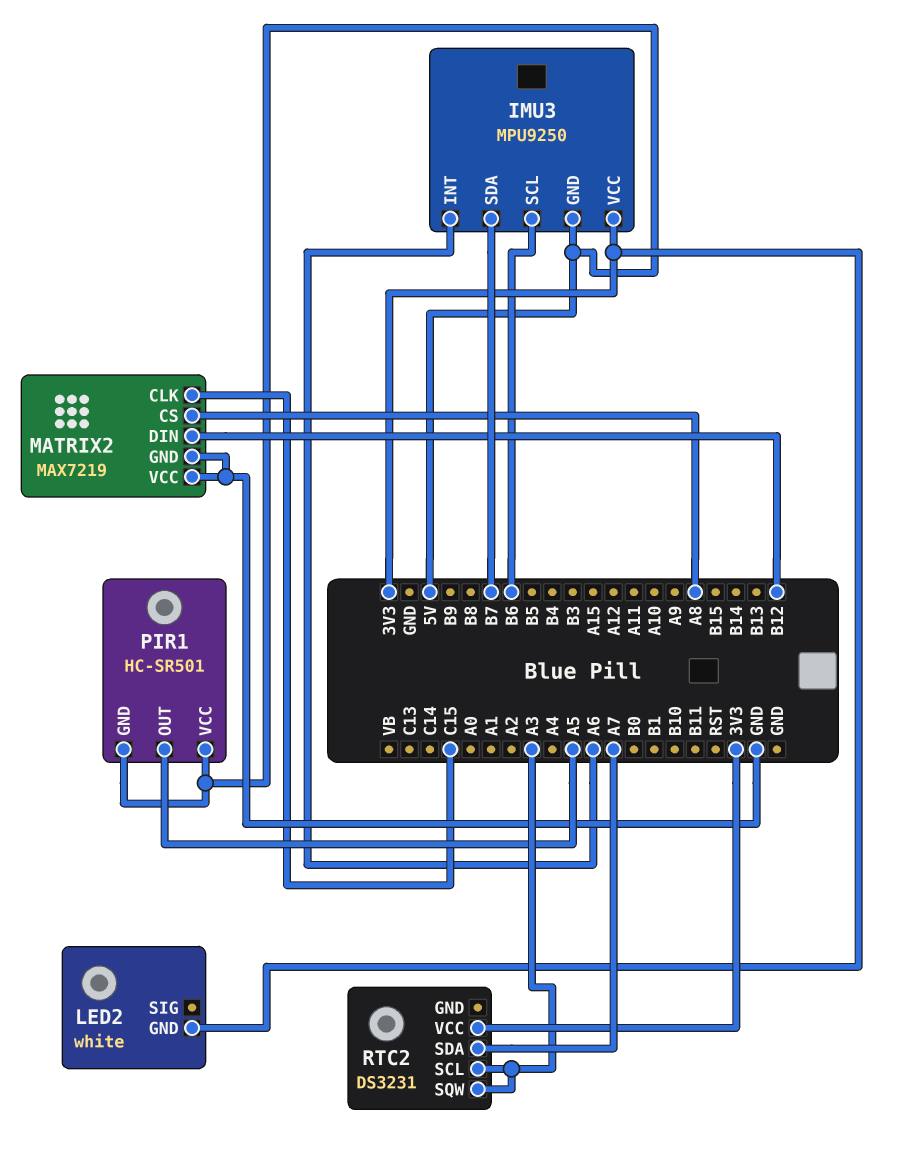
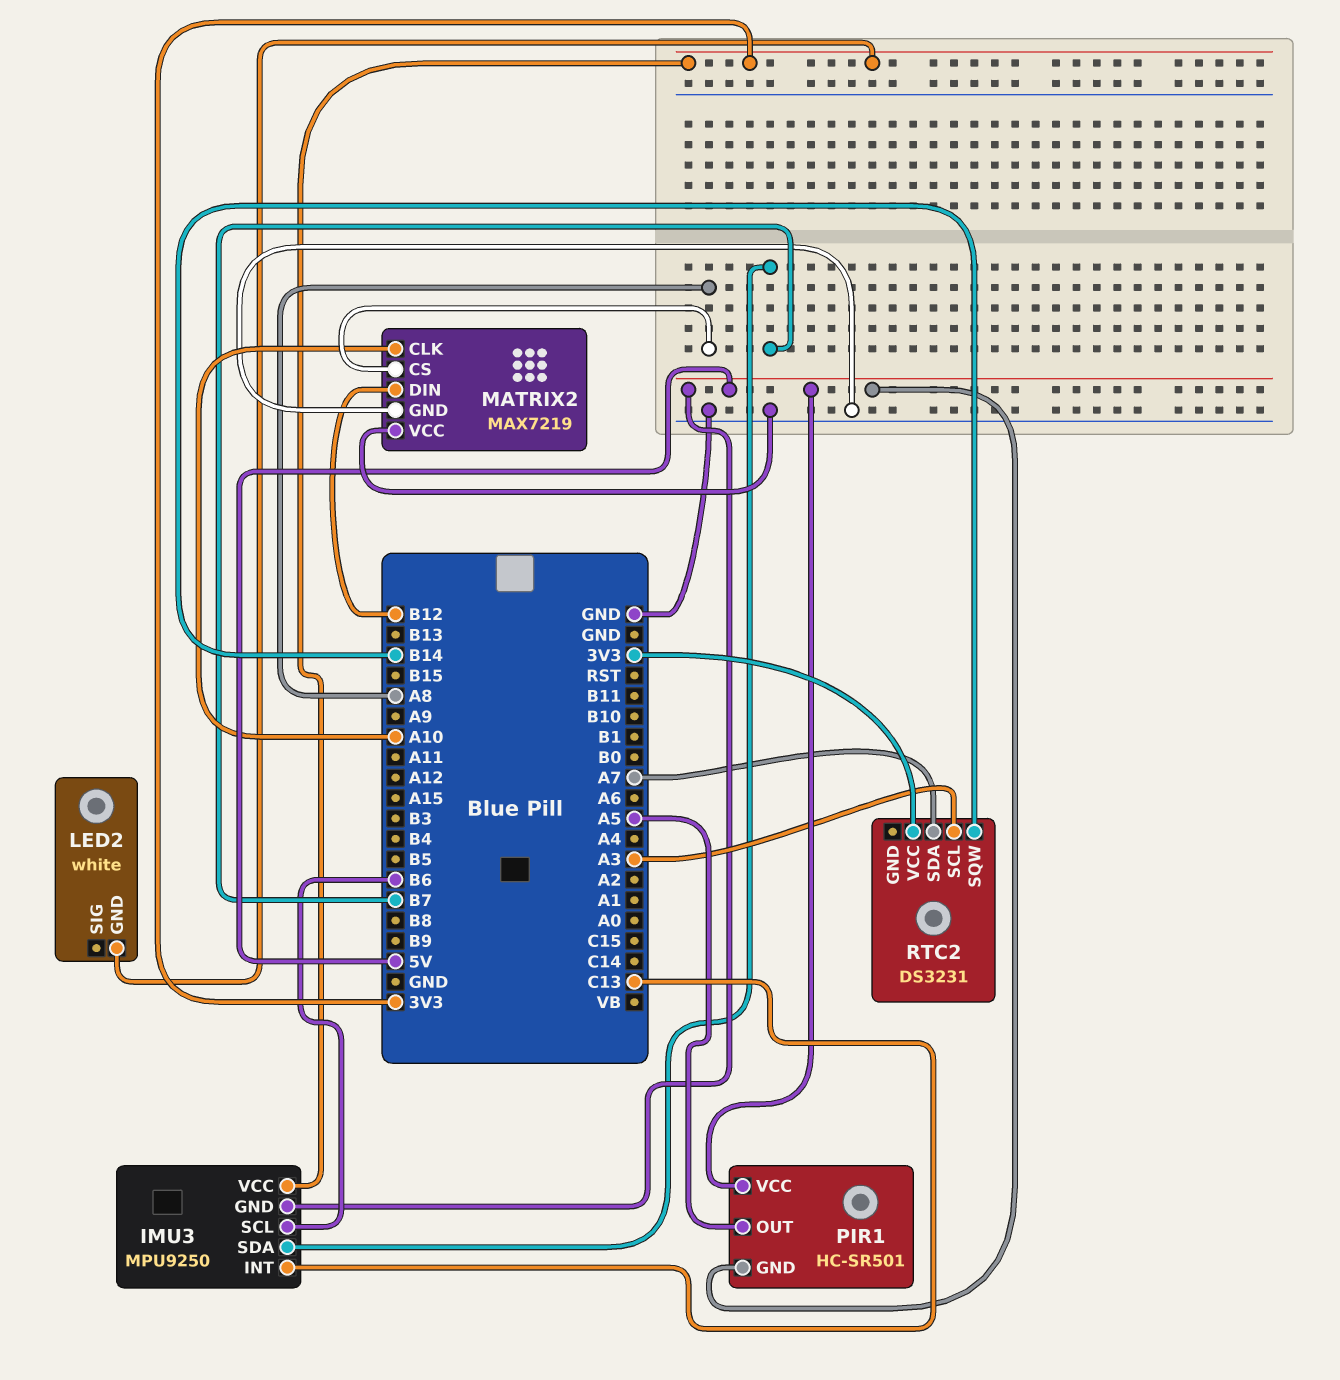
IMU3 pin INT: A6 -> C13
MATRIX2 pin CLK: C15 -> A10
RTC2 pin SQW: A3 -> B14

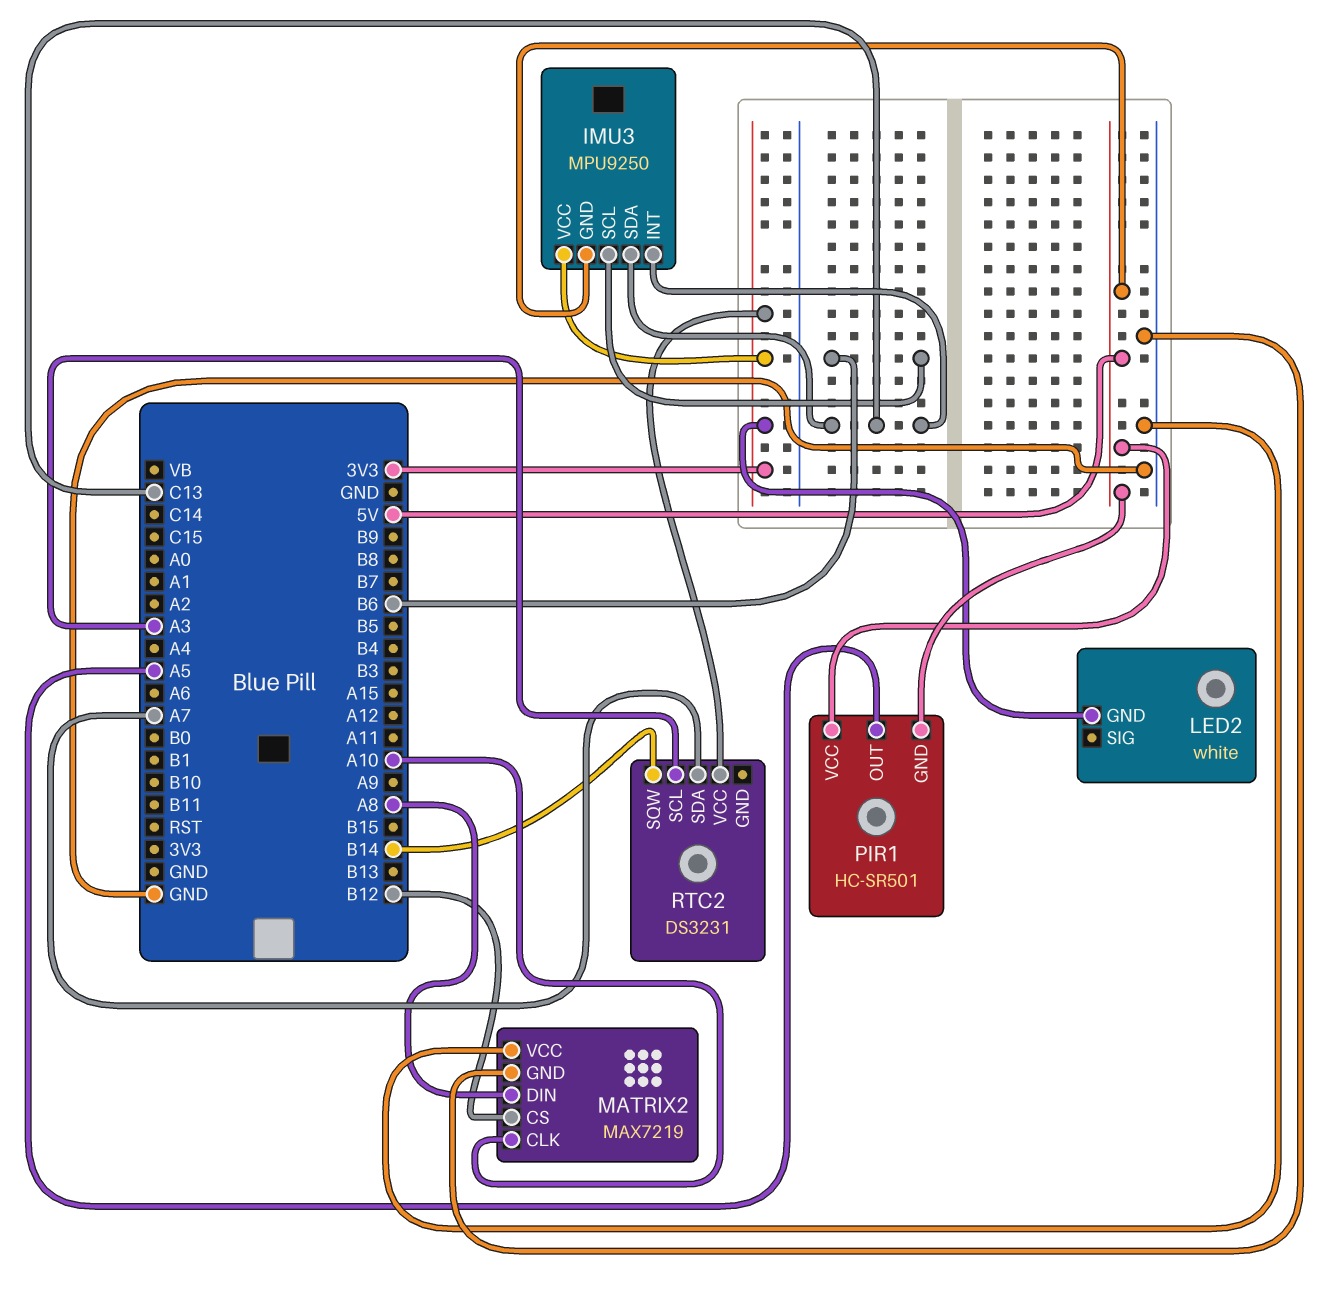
IMU3 pin SDA: B7 -> C13
MATRIX2 pin CS: A8 -> B12
MATRIX2 pin DIN: B12 -> A8

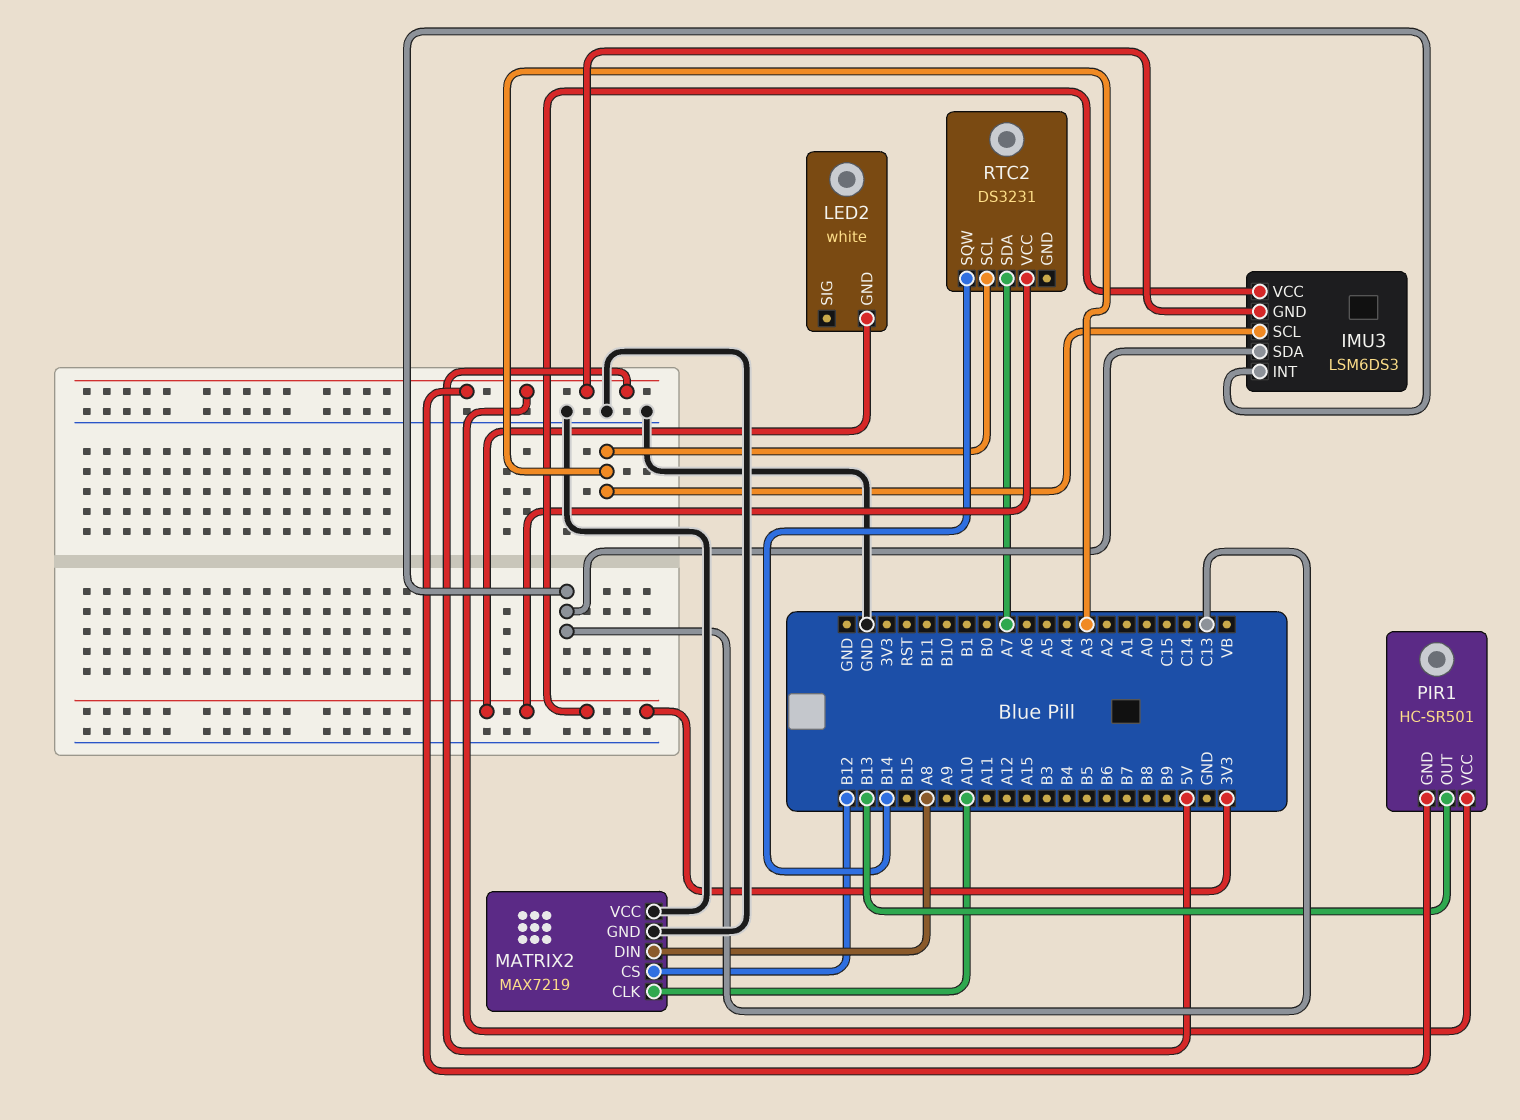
IMU3: MPU9250 -> LSM6DS3
IMU3 pin SCL: B6 -> A3
PIR1 pin OUT: A5 -> B13

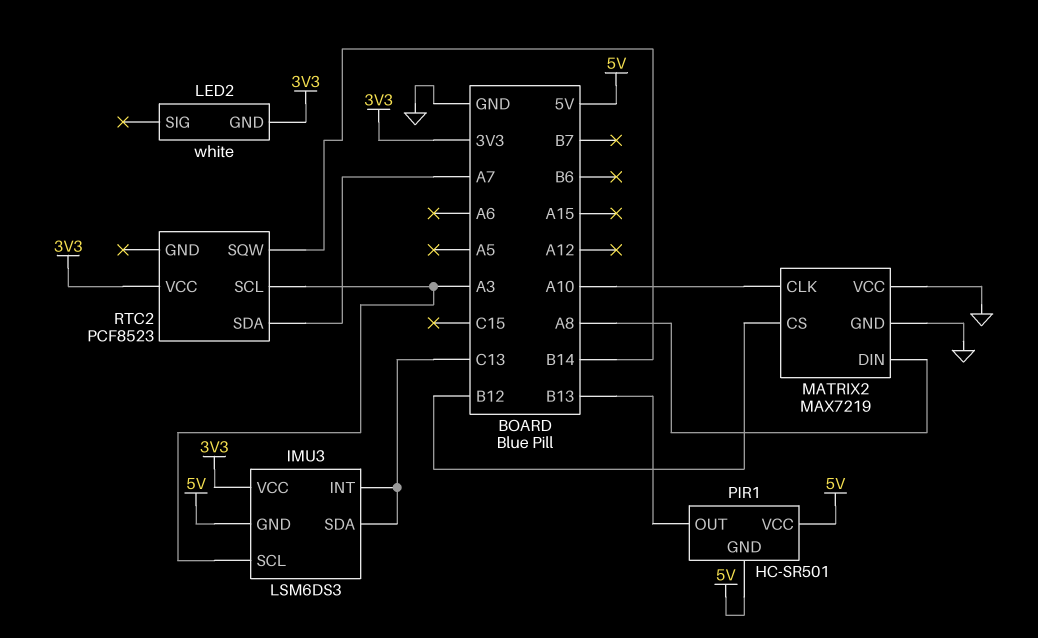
RTC2: DS3231 -> PCF8523

